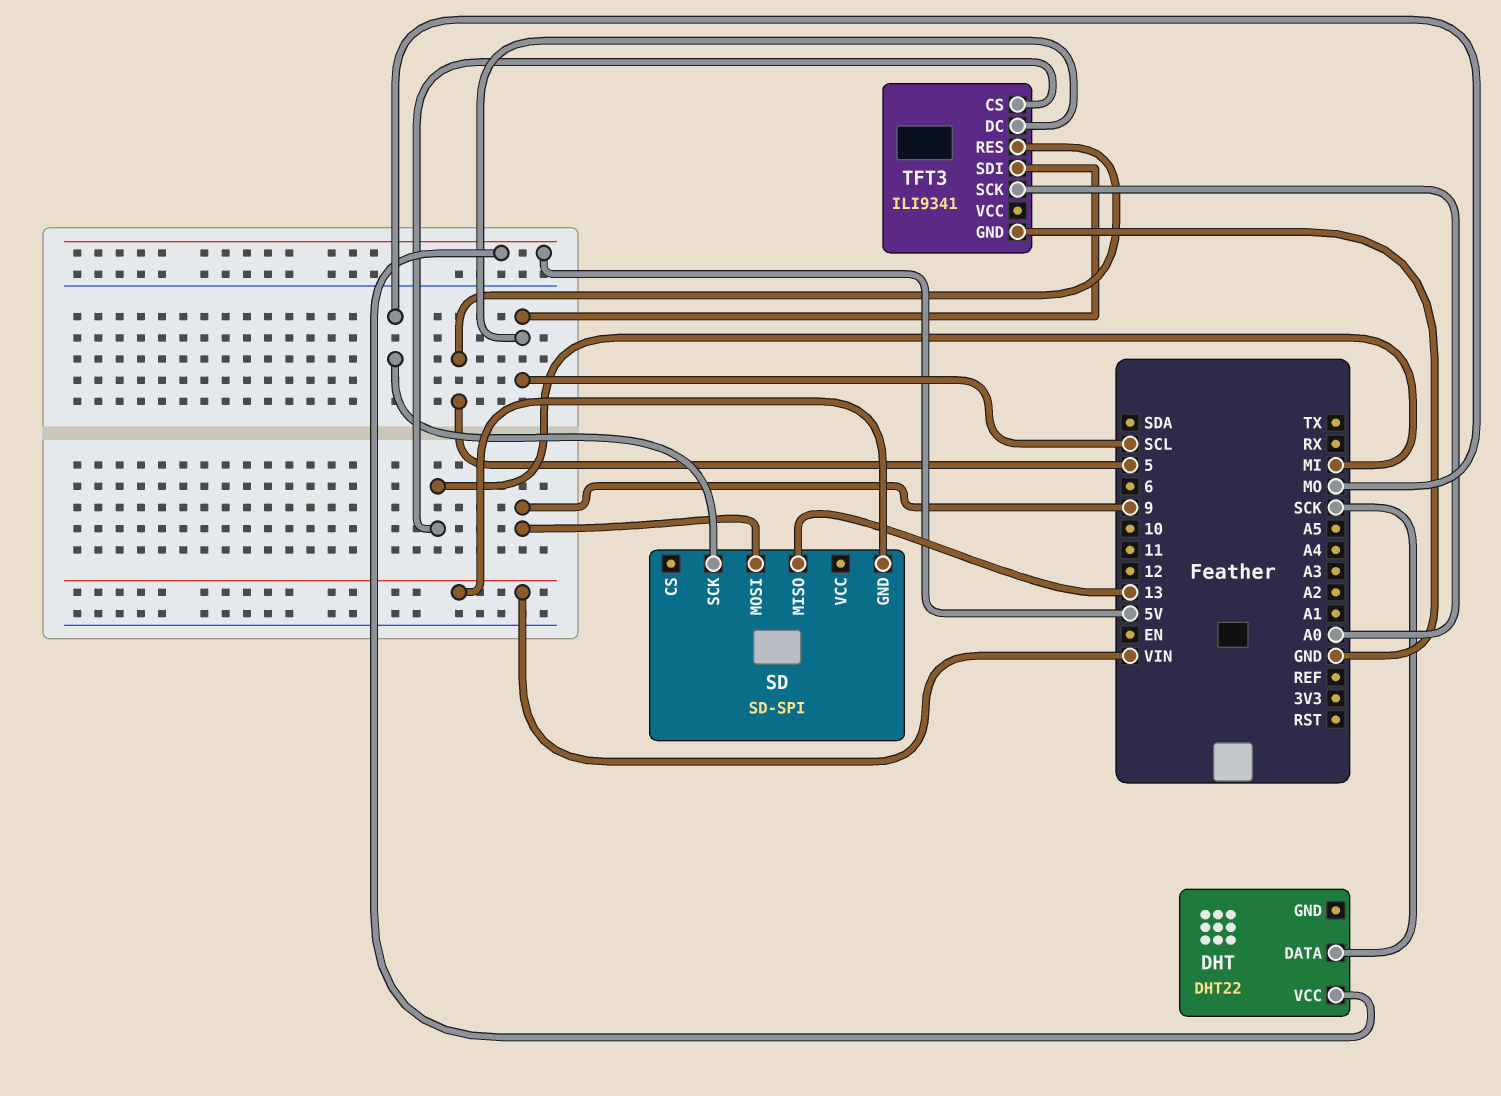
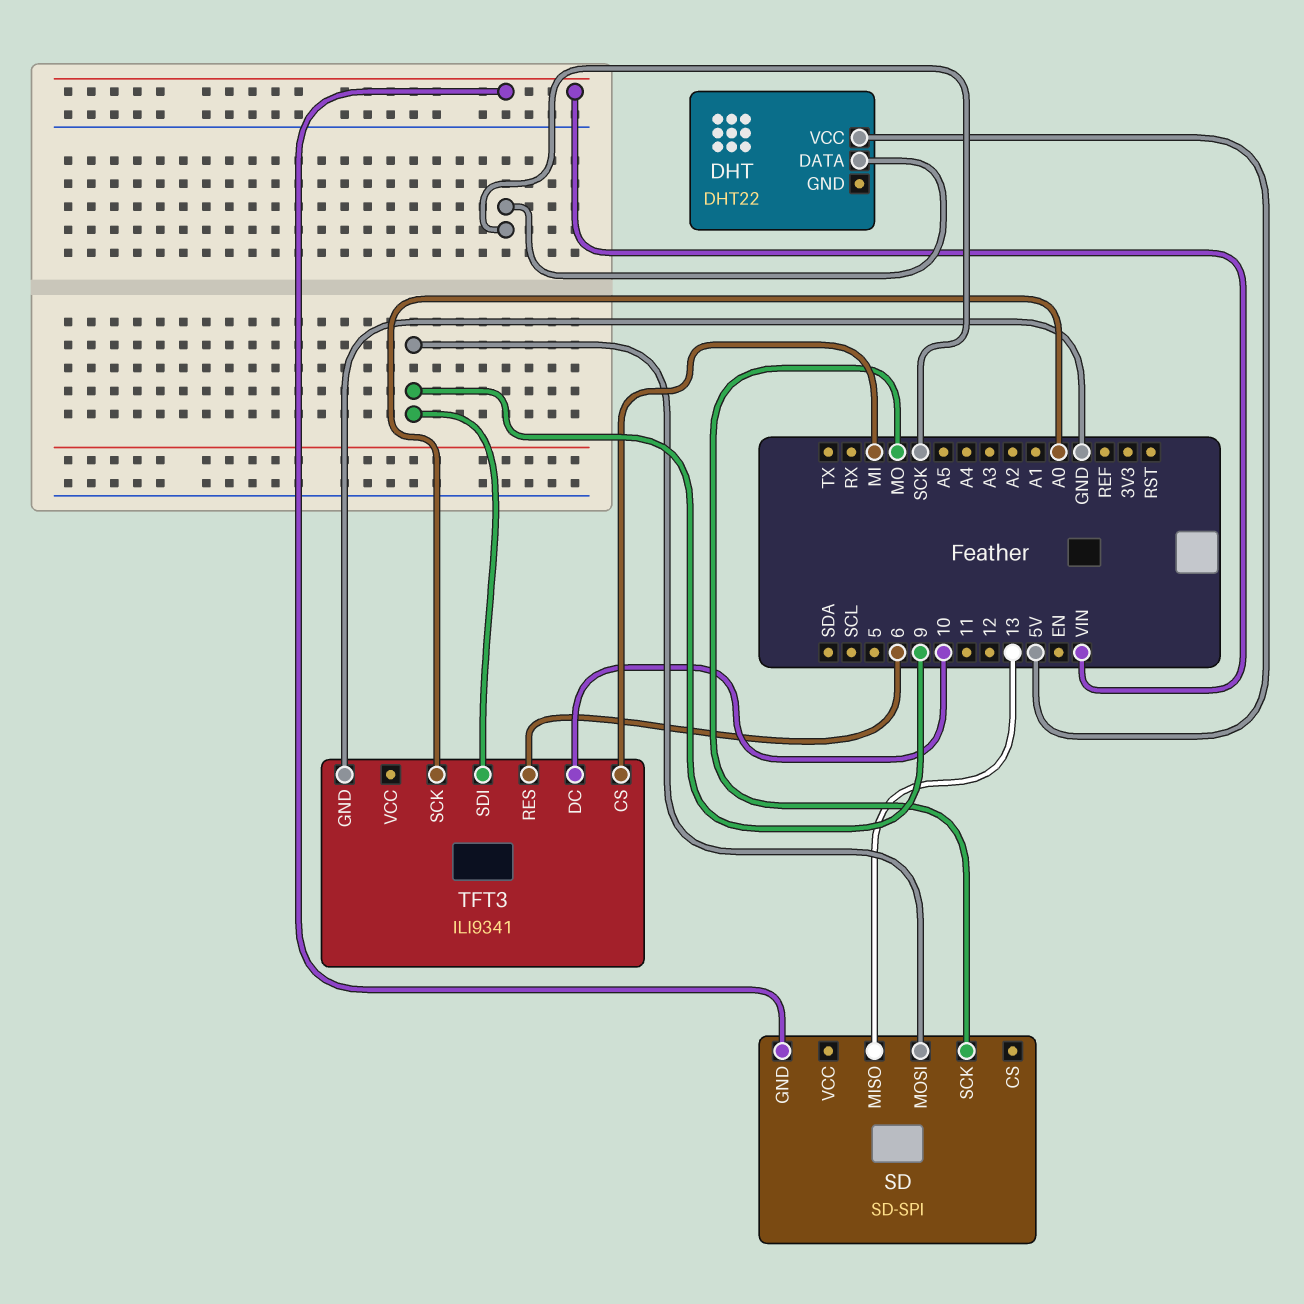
TFT3 pin DC: SCL -> 10
TFT3 pin RES: 5 -> 6
TFT3 pin SDI: SCL -> 9

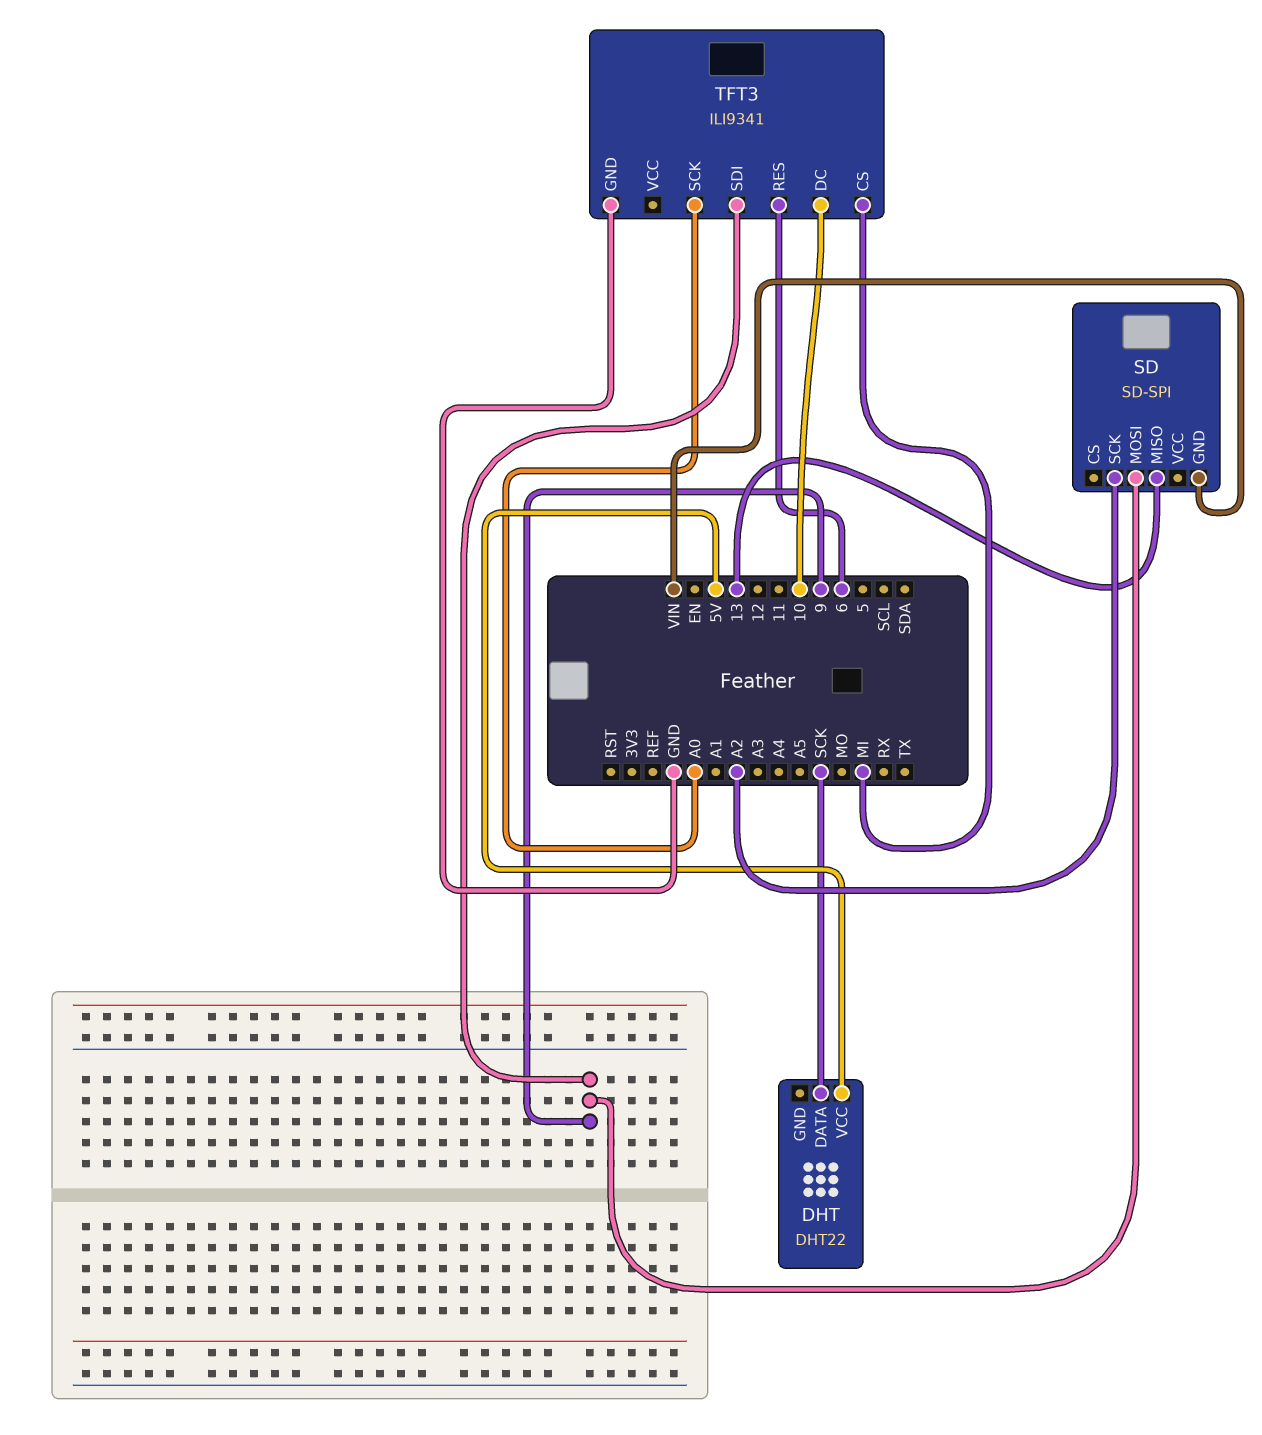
SD pin SCK: MO -> A2

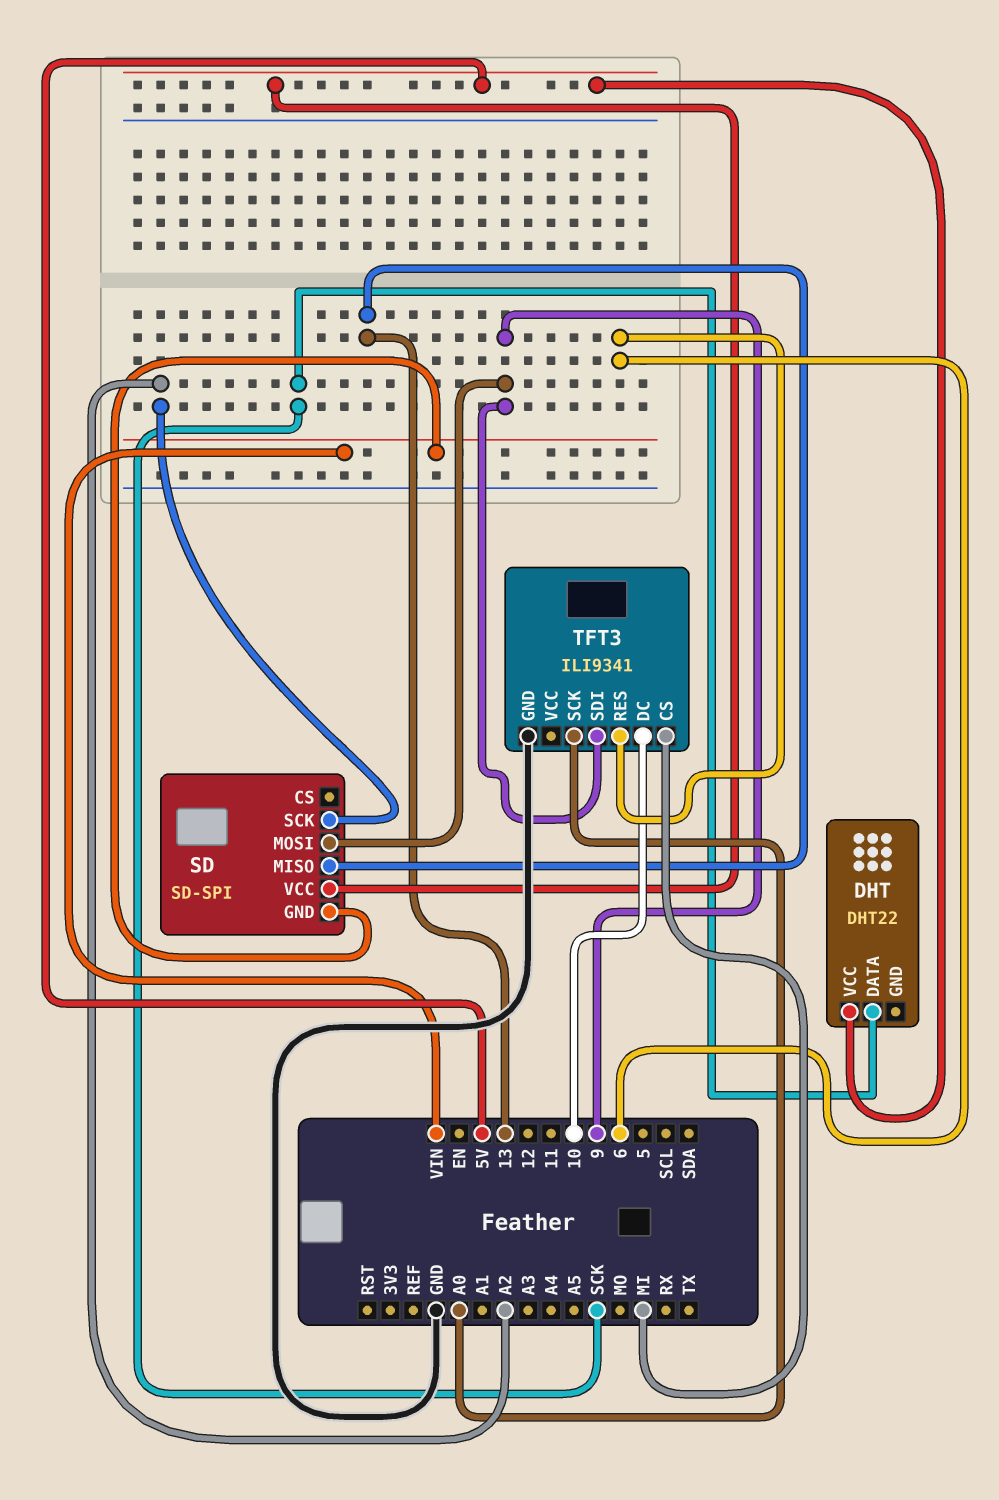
SD pin VCC: none -> 5V

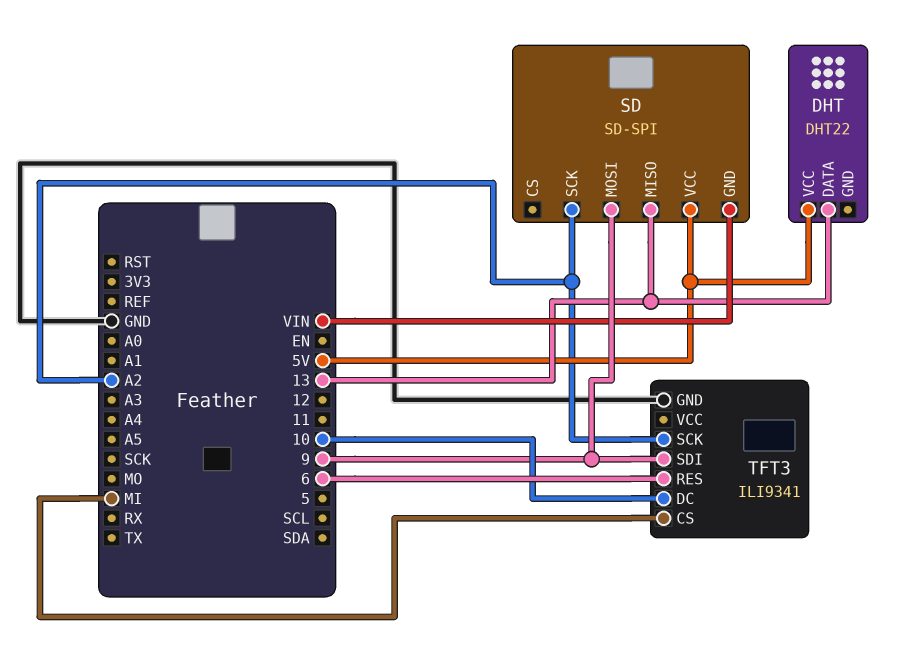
DHT pin DATA: SCK -> 13
TFT3 pin SCK: A0 -> A2

